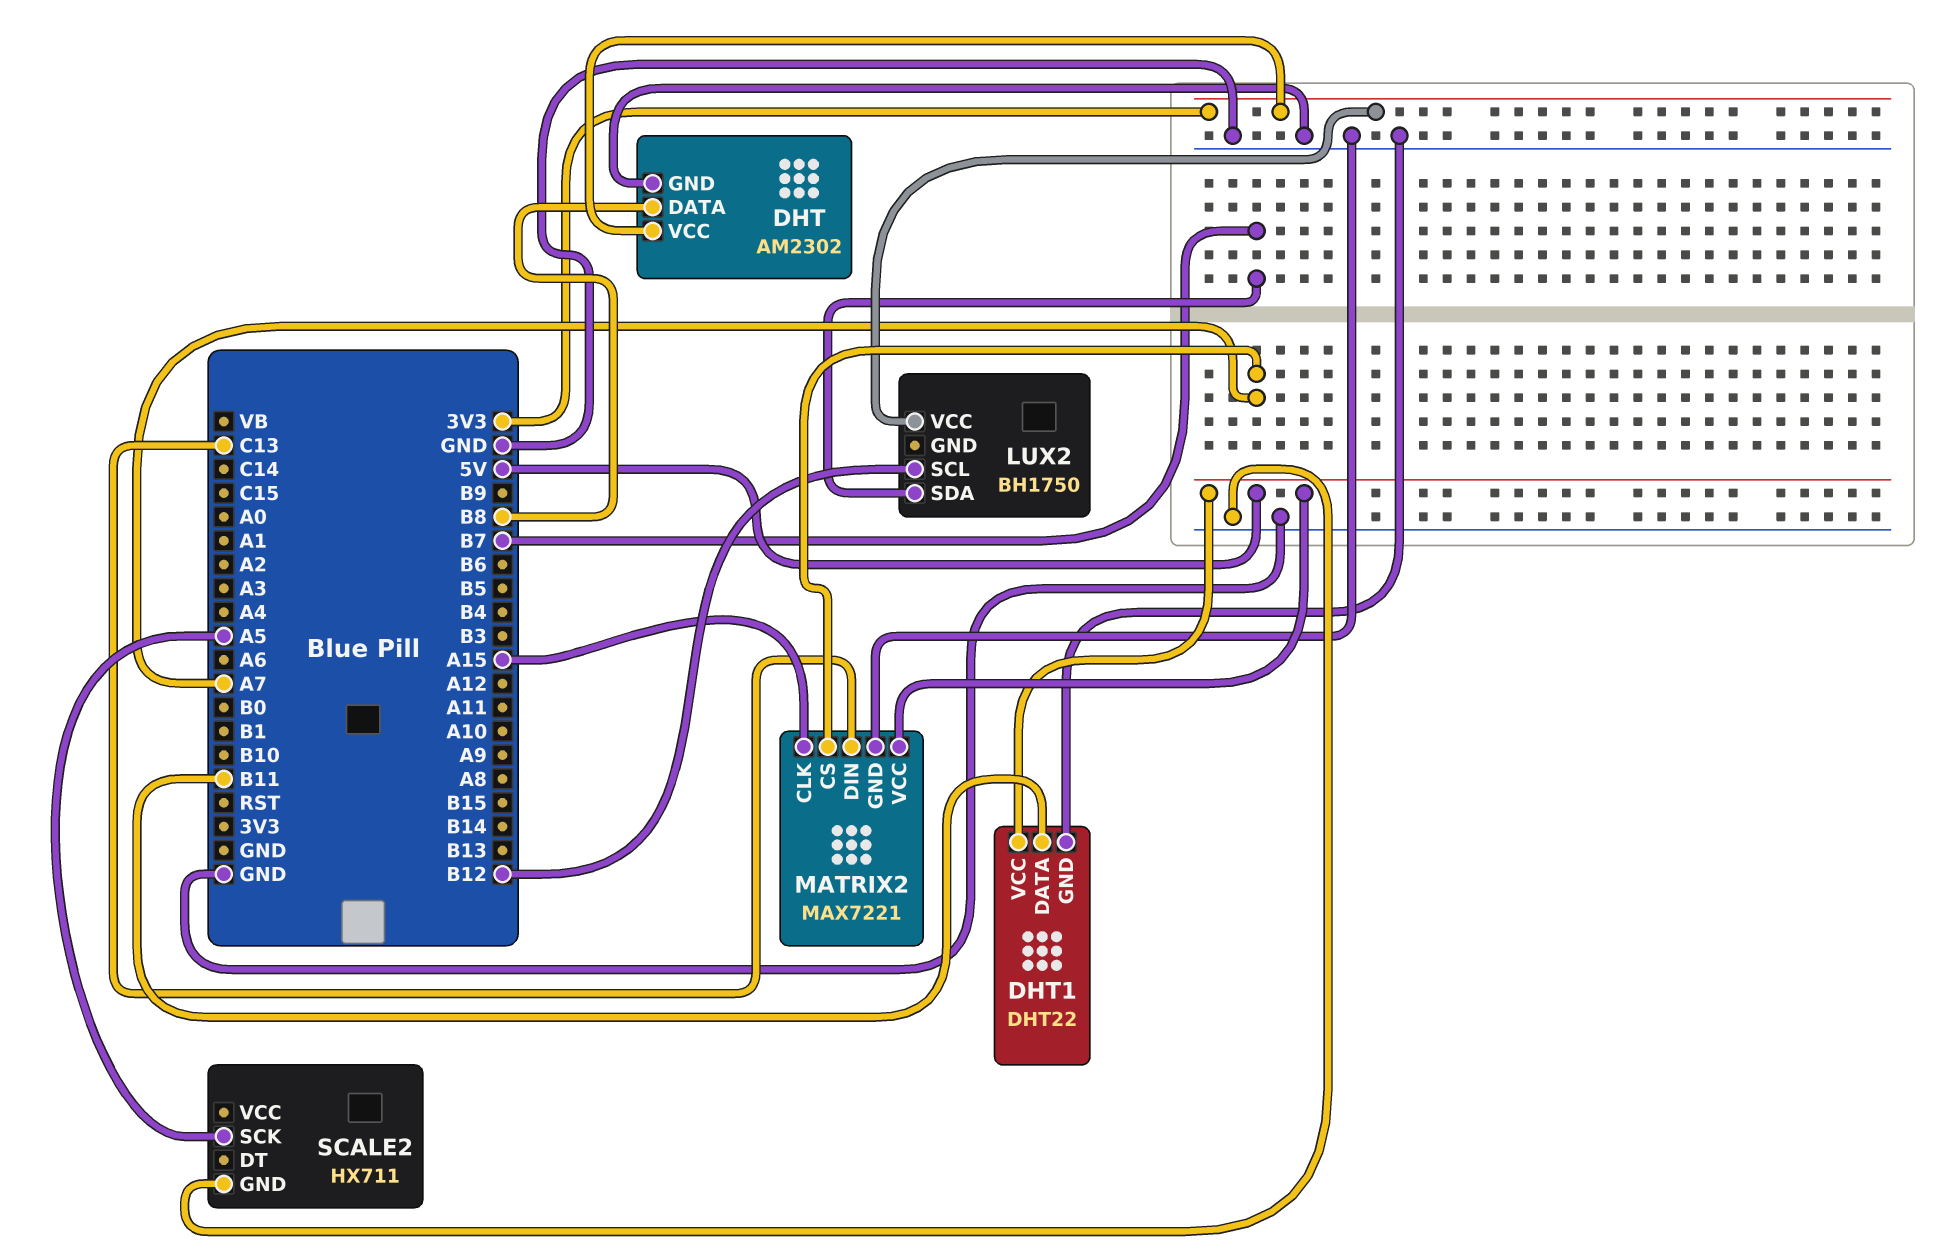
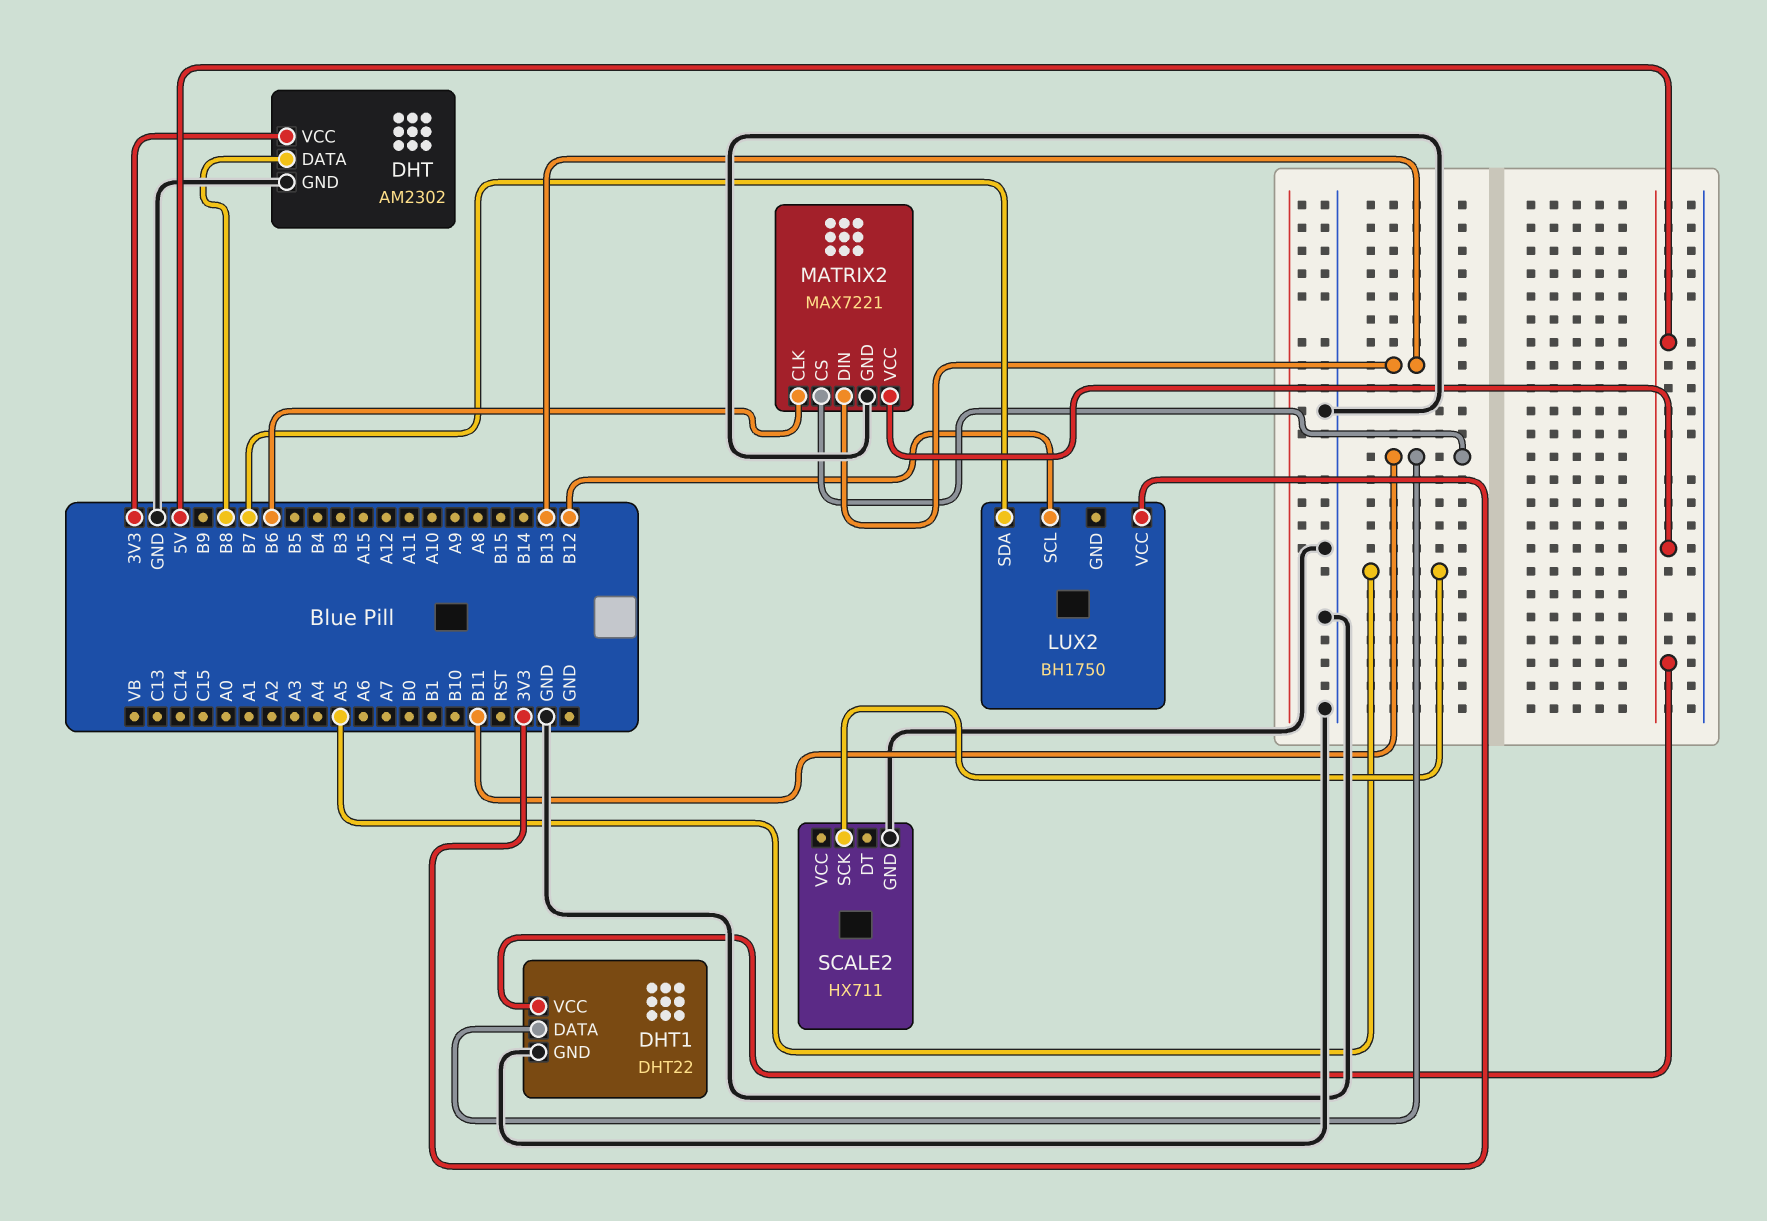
MATRIX2 pin CLK: A15 -> B6
MATRIX2 pin CS: A7 -> B11
MATRIX2 pin DIN: C13 -> B13

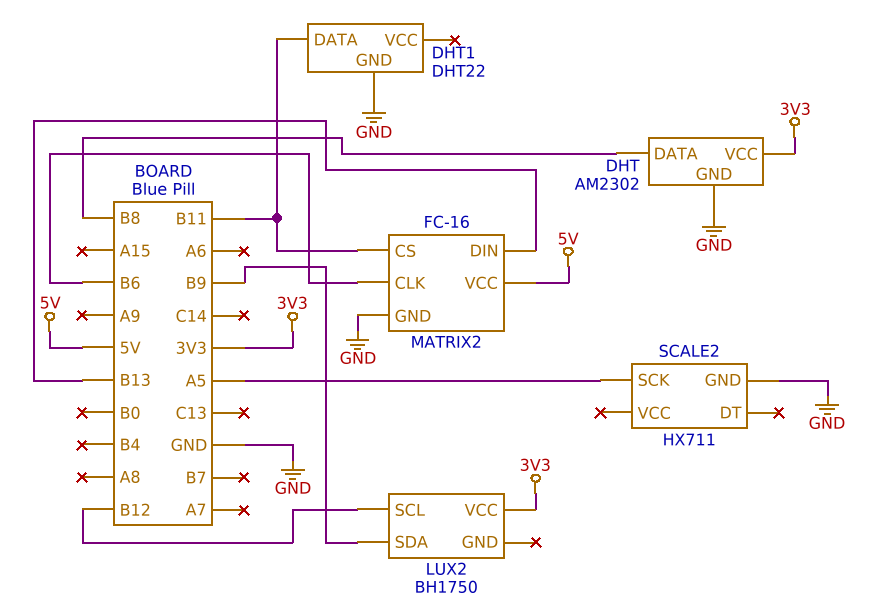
DHT1 pin VCC: 5V -> none
LUX2 pin SDA: B7 -> B9
MATRIX2: MAX7221 -> FC-16

